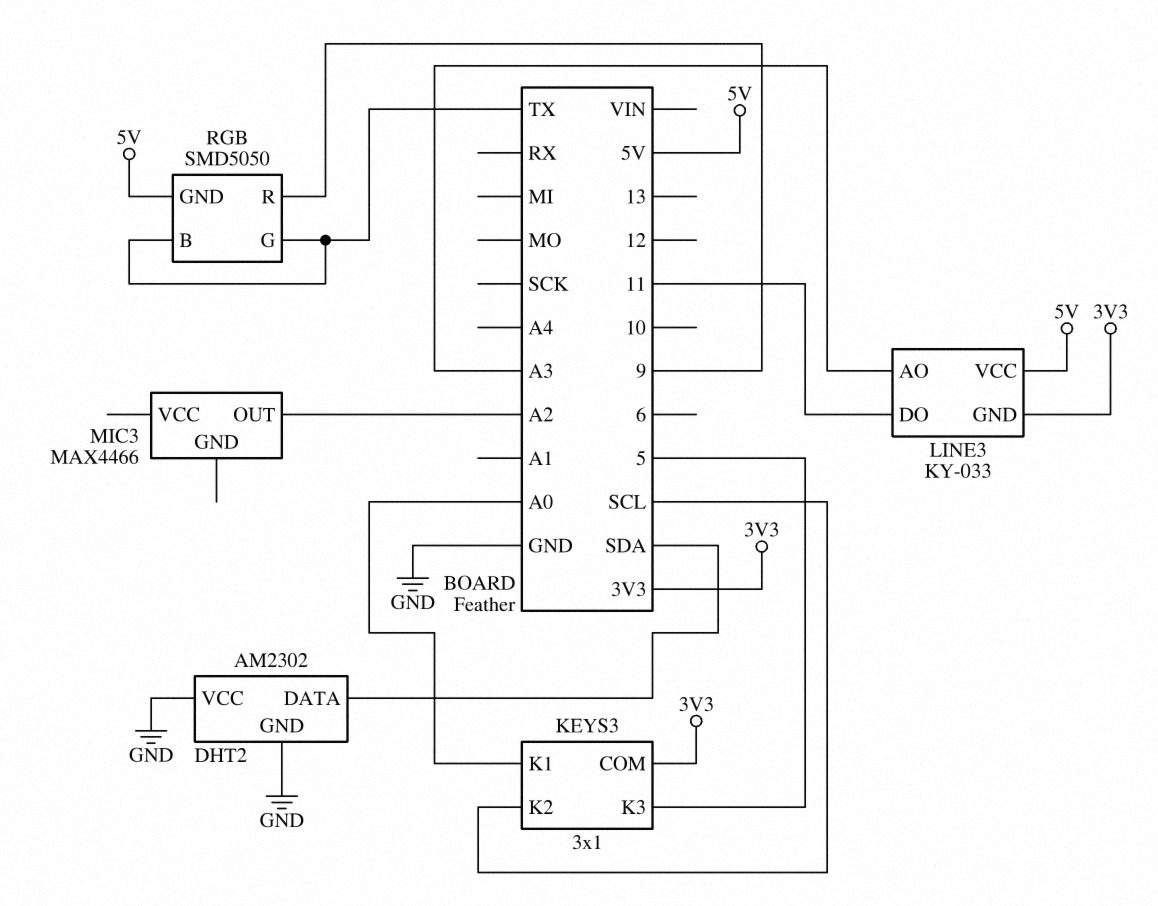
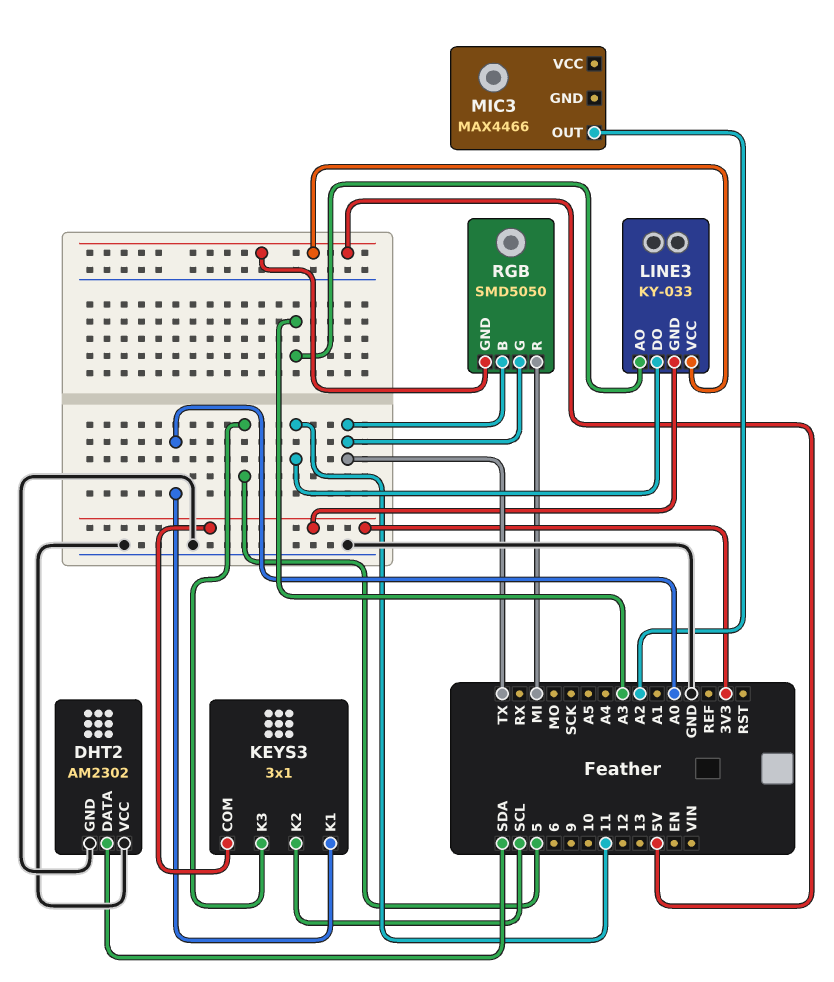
RGB pin R: 9 -> MI

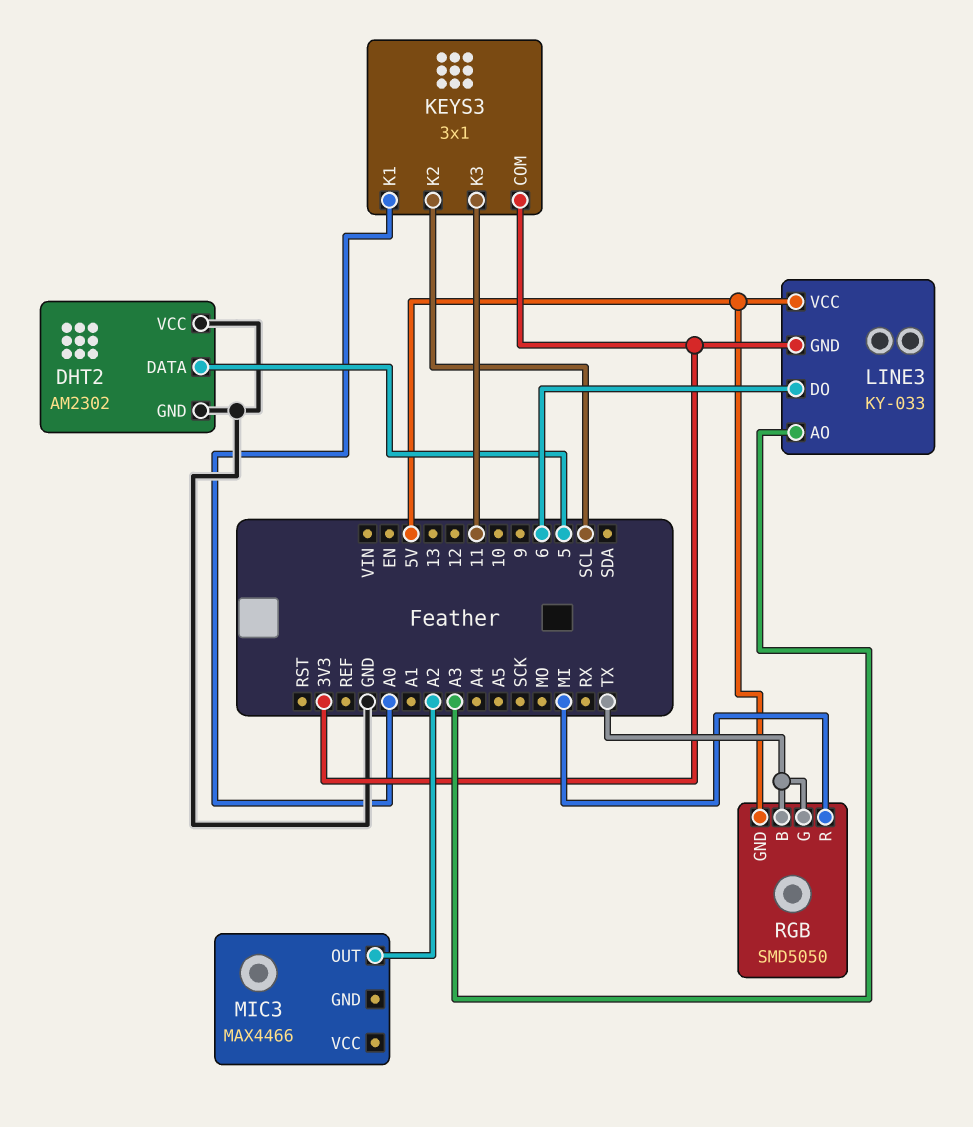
DHT2 pin DATA: SDA -> 5
KEYS3 pin K3: 5 -> 11
LINE3 pin DO: 11 -> 6

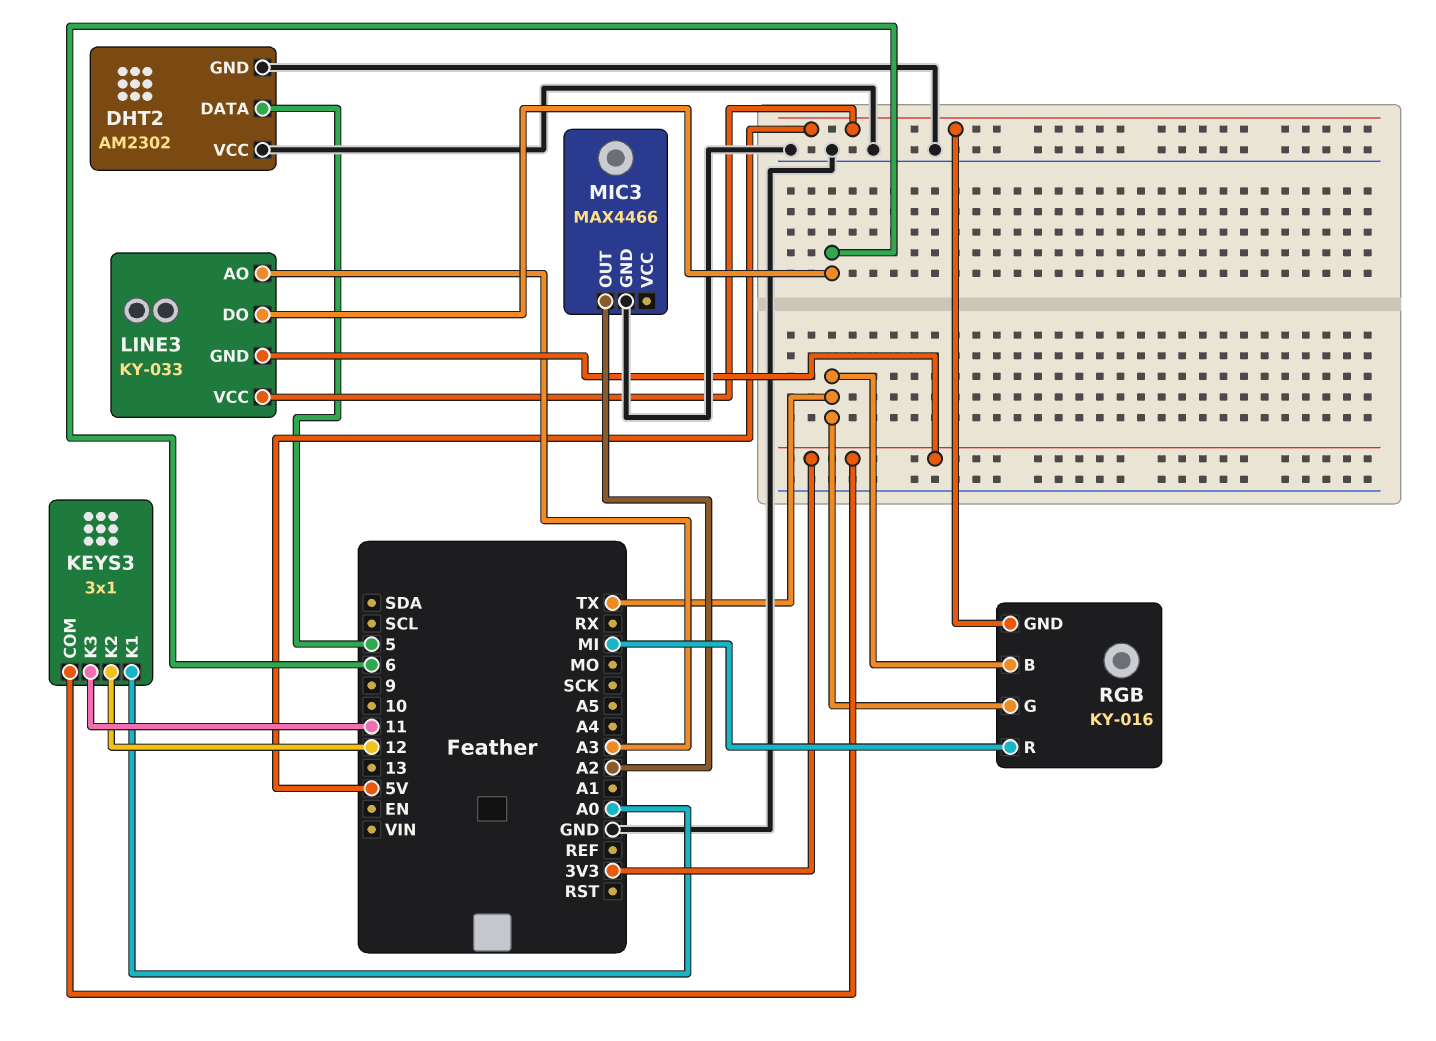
KEYS3 pin K2: SCL -> 12
MIC3 pin GND: none -> GND
RGB: SMD5050 -> KY-016

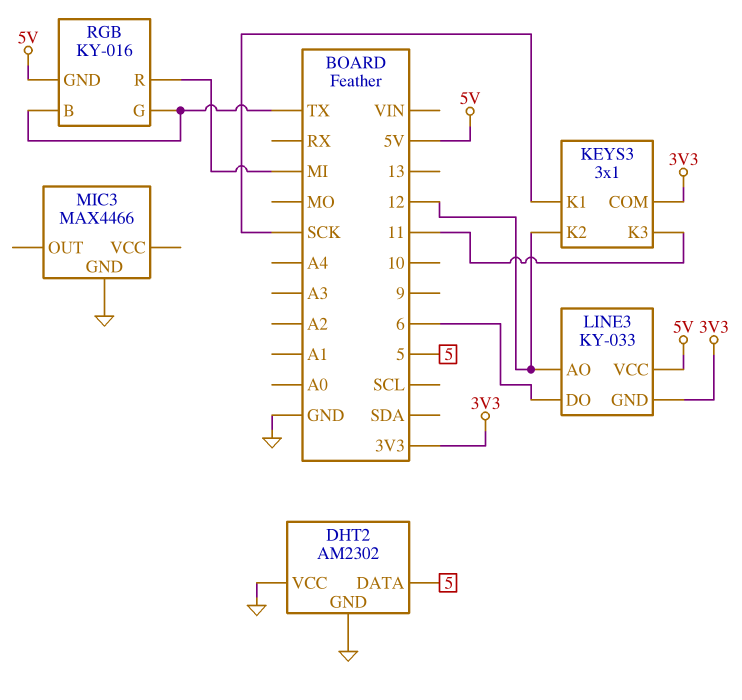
KEYS3 pin K1: A0 -> SCK
LINE3 pin AO: A3 -> 12
MIC3 pin OUT: A2 -> none

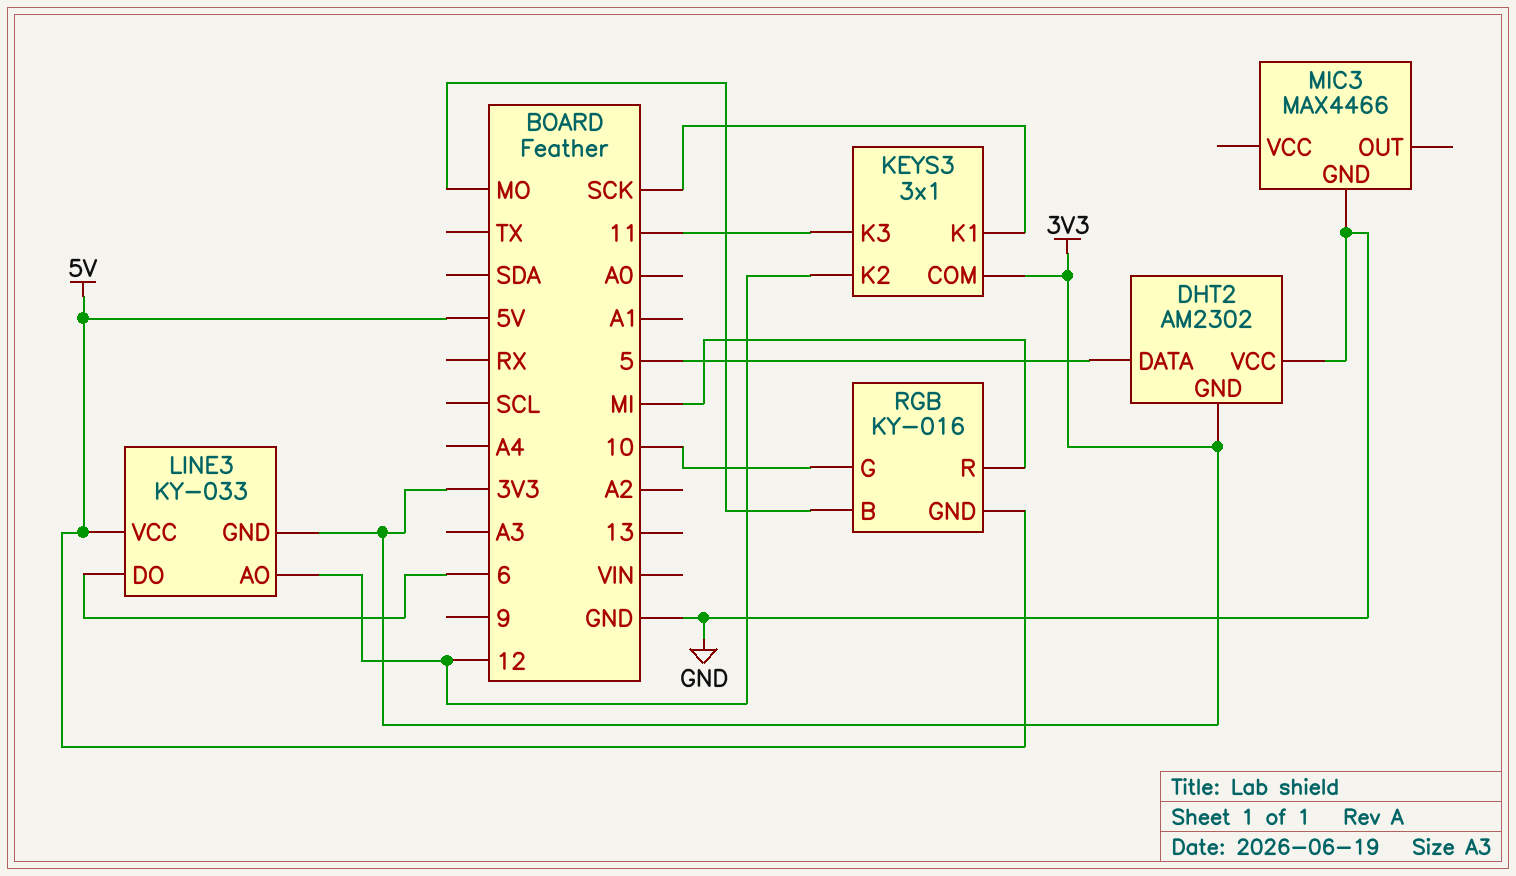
DHT2 pin GND: GND -> 3V3
RGB pin B: TX -> MO
RGB pin G: TX -> 10

